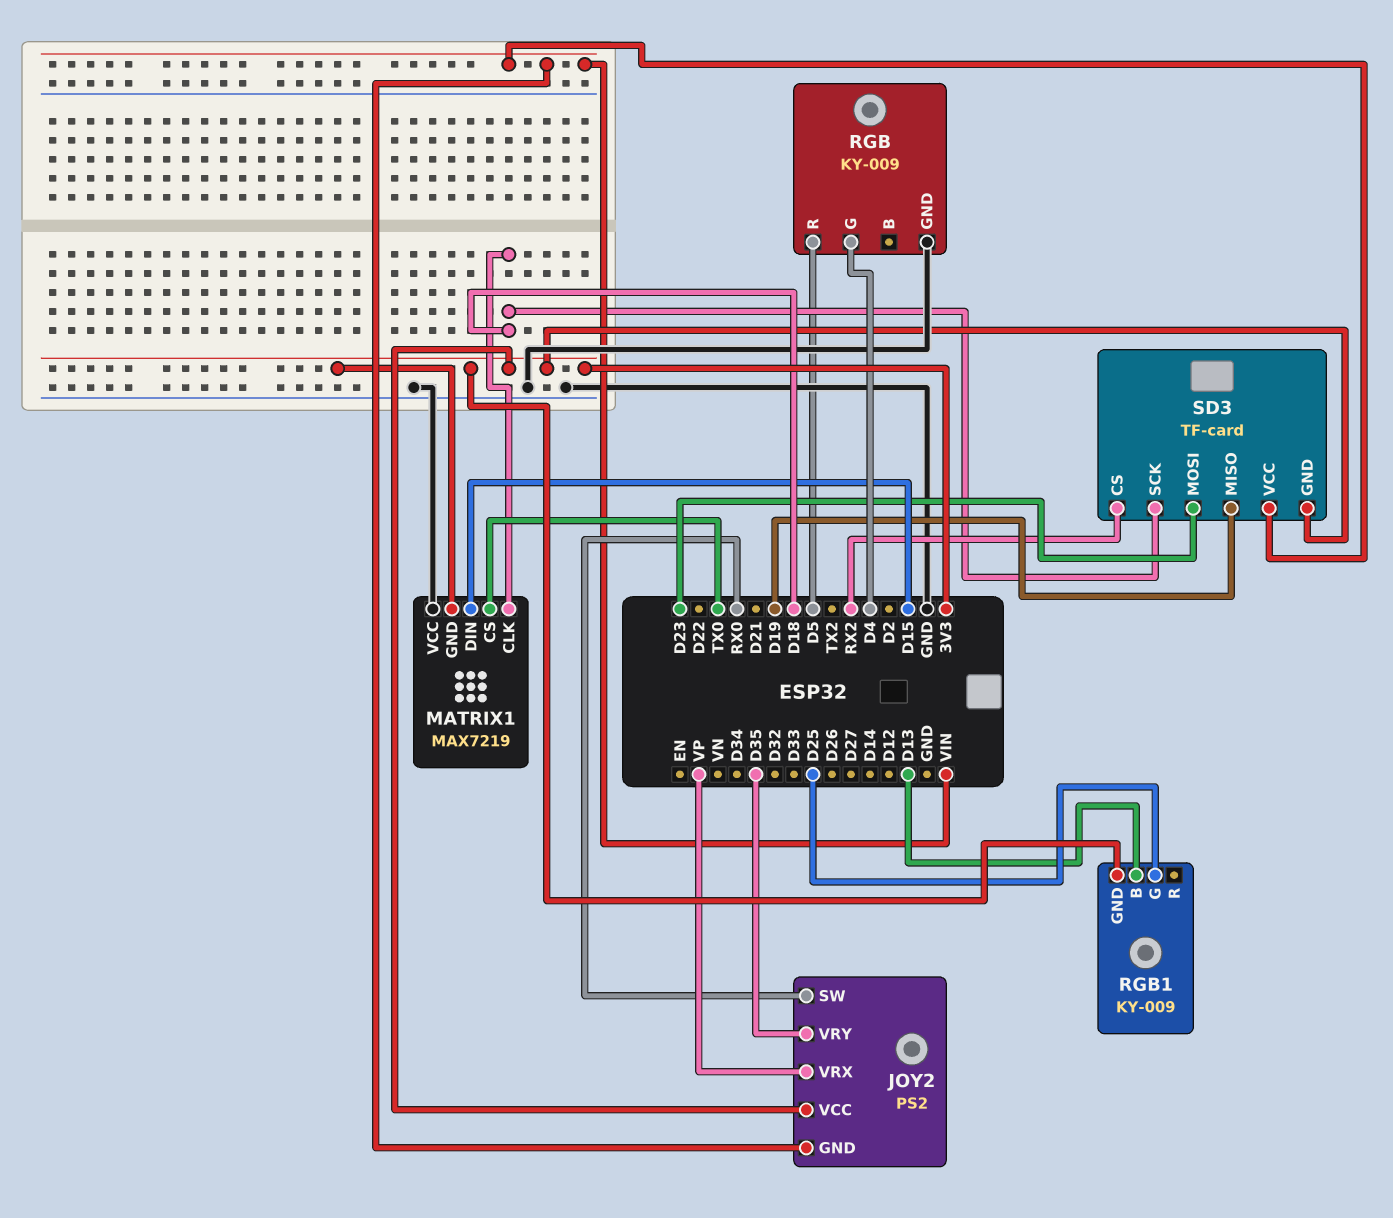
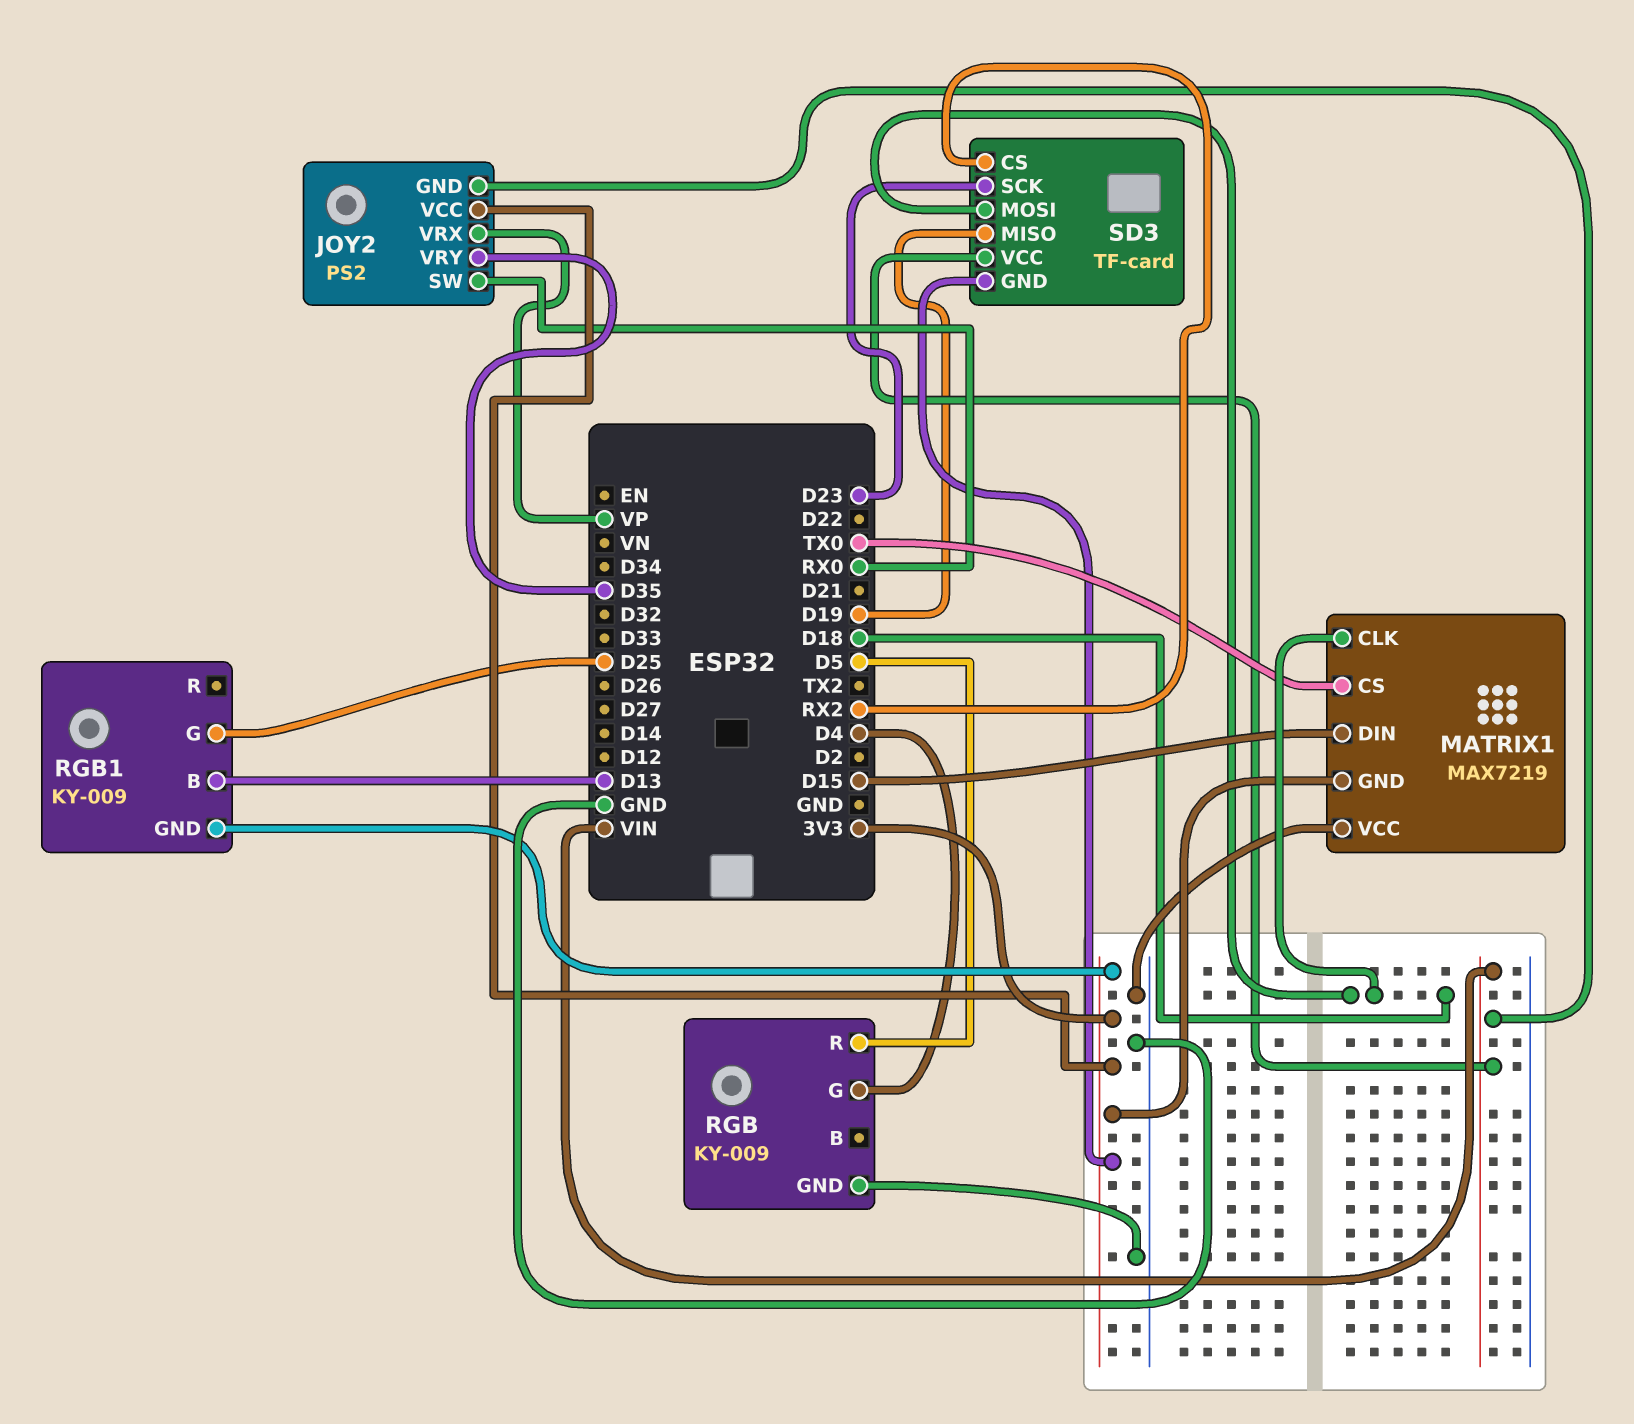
SD3 pin MOSI: D23 -> D18
SD3 pin SCK: D18 -> D23

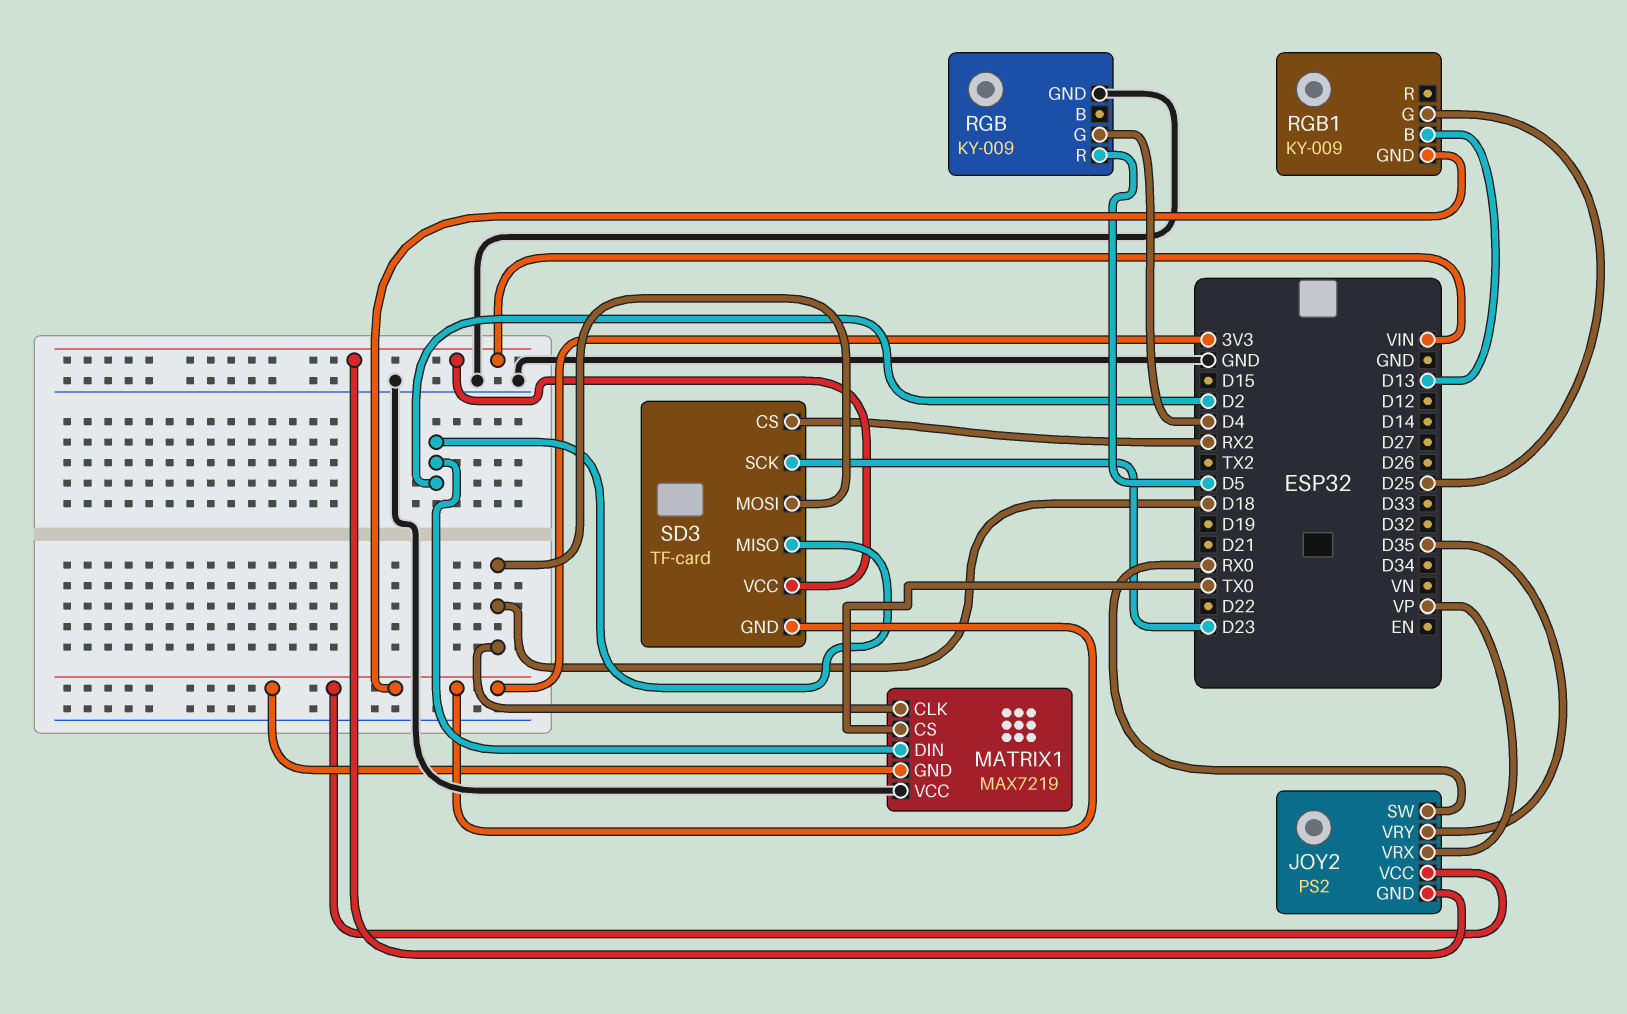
MATRIX1 pin DIN: D15 -> D2
SD3 pin MISO: D19 -> D2

